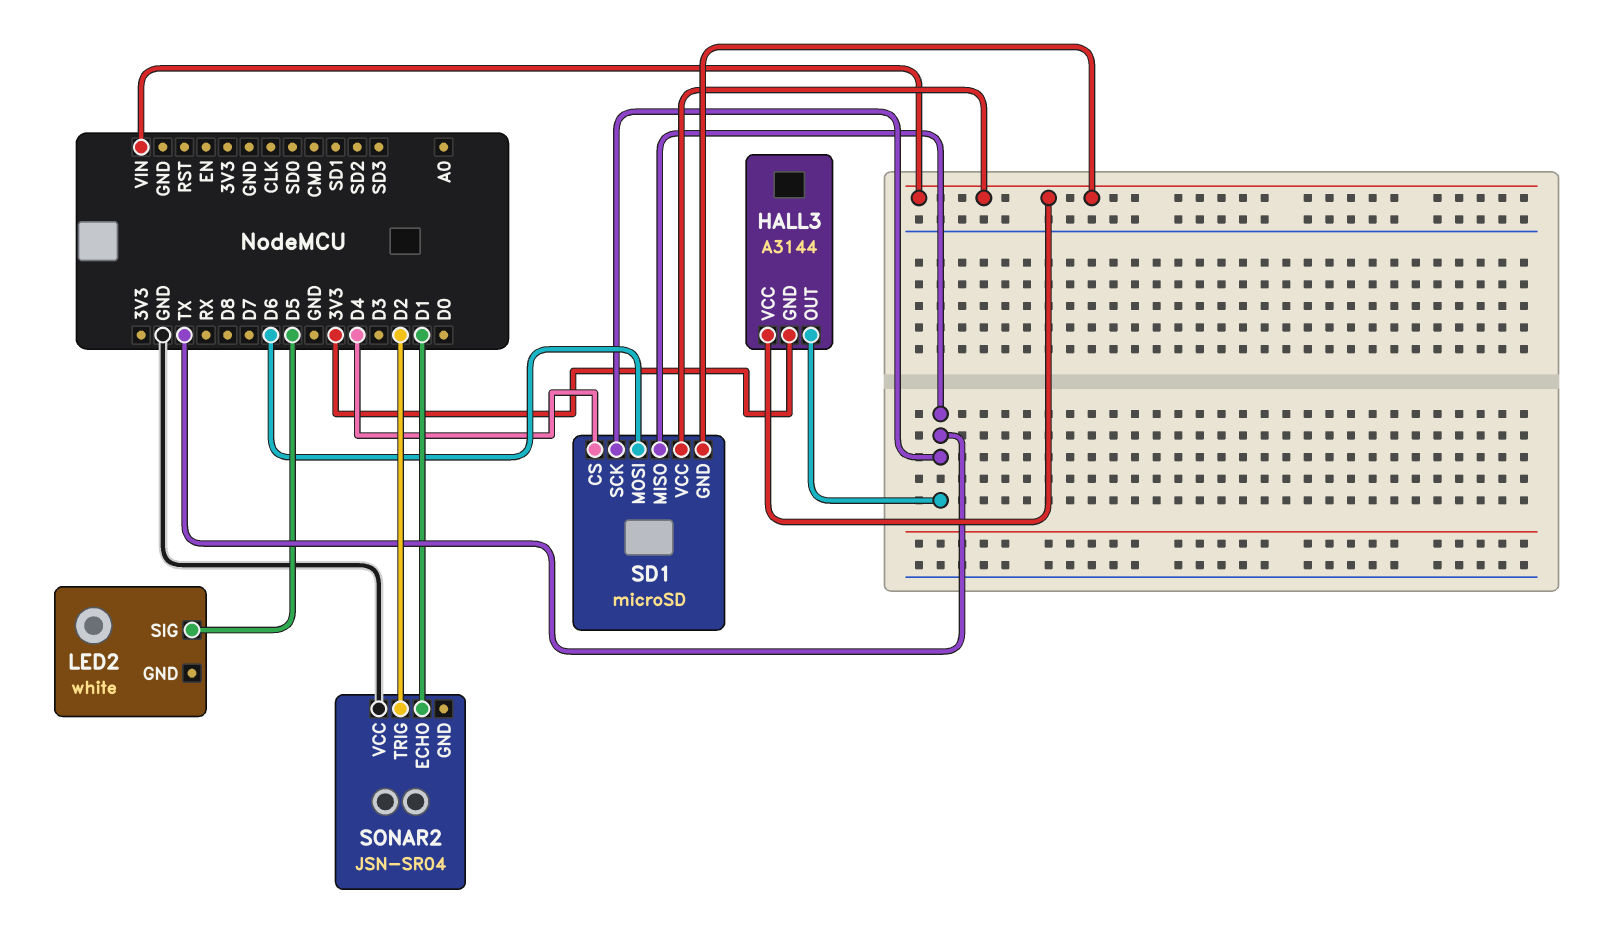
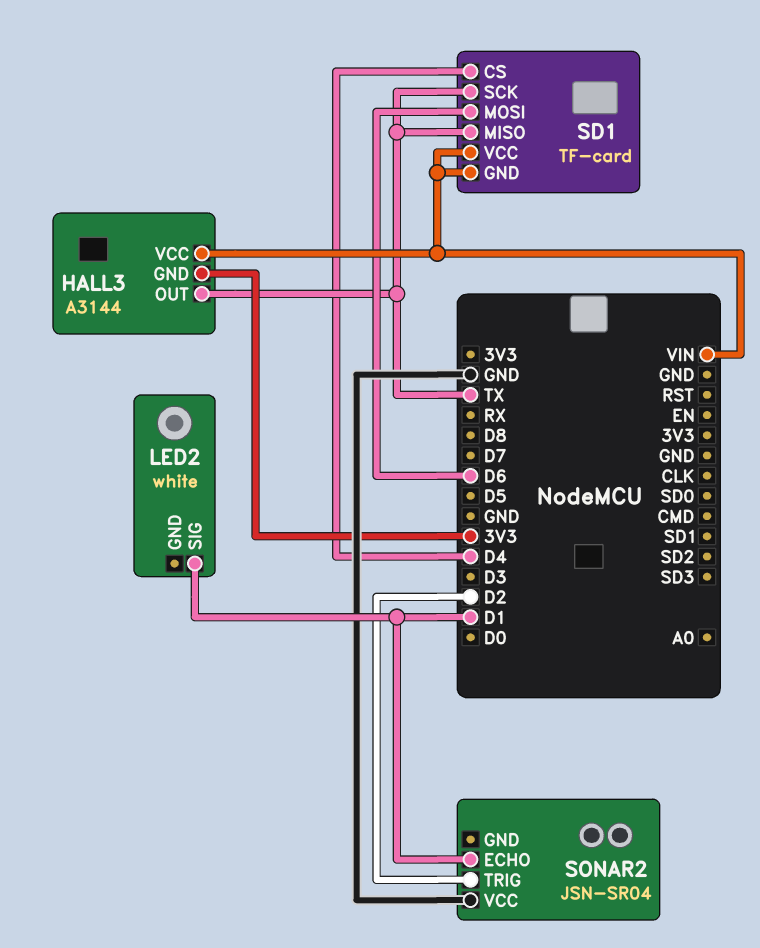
LED2 pin SIG: D5 -> D1
SD1: microSD -> TF-card

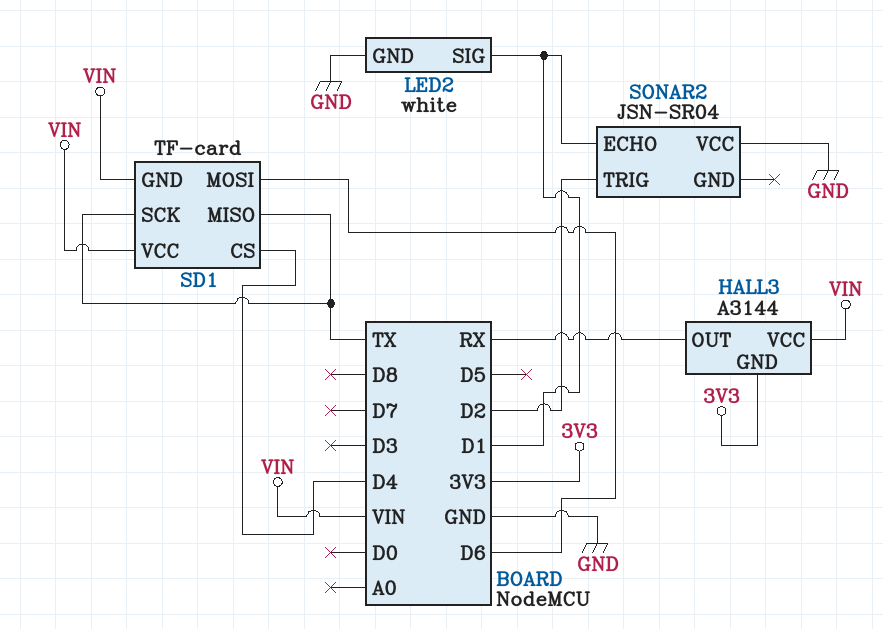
HALL3 pin OUT: TX -> RX
LED2 pin GND: none -> GND

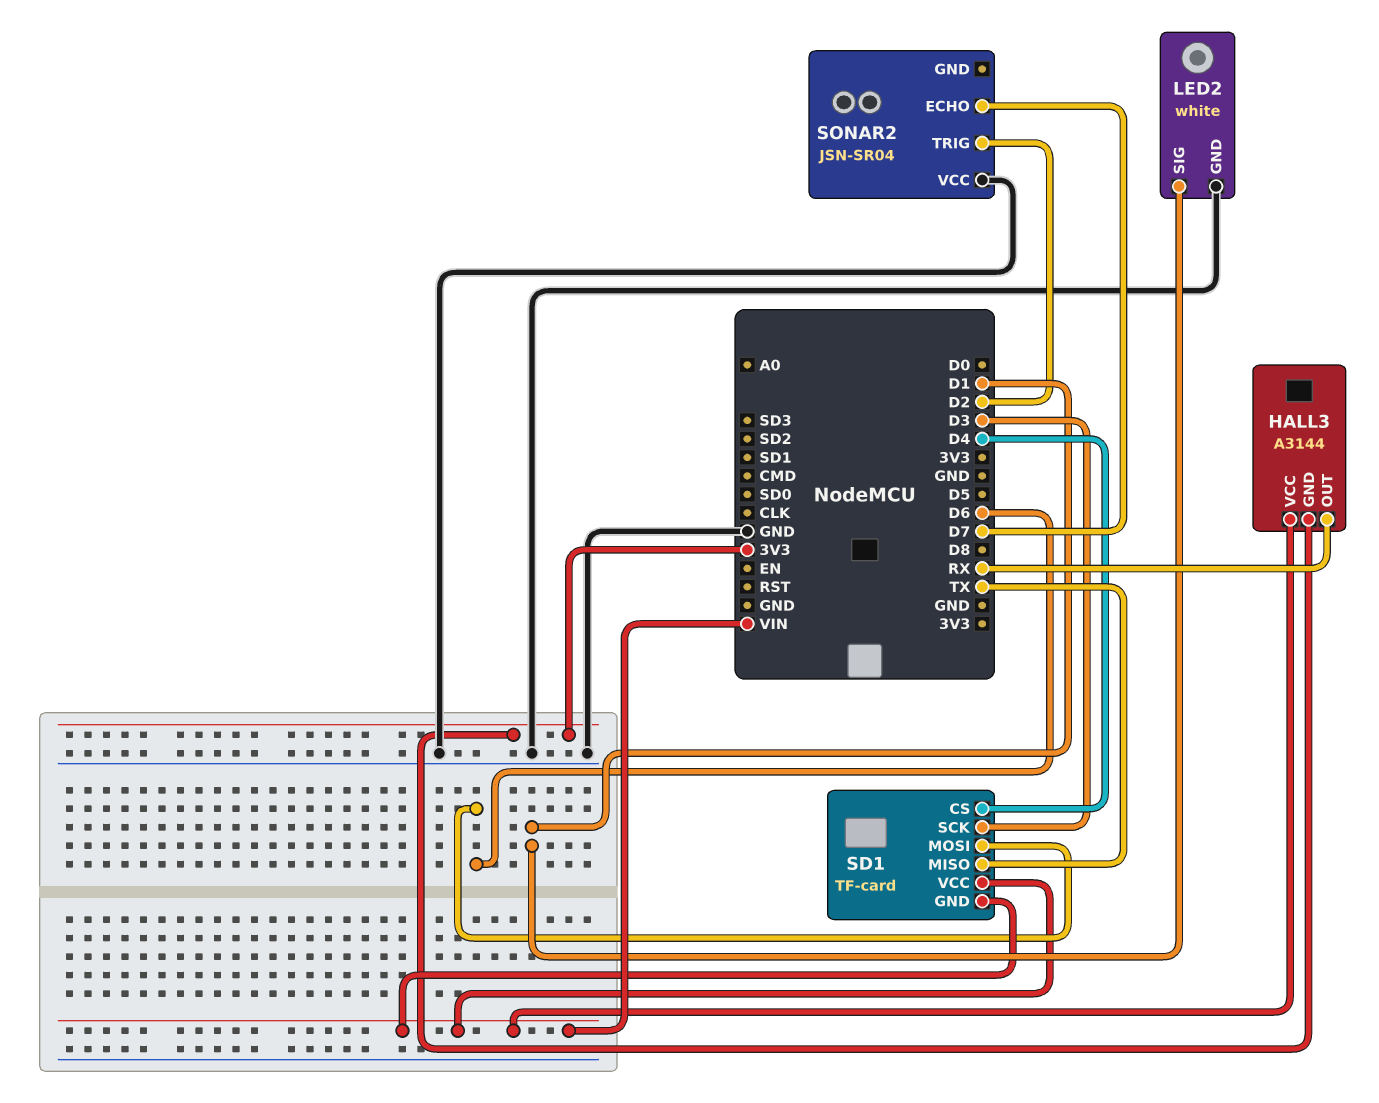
SD1 pin SCK: TX -> D3
SONAR2 pin ECHO: D1 -> D7

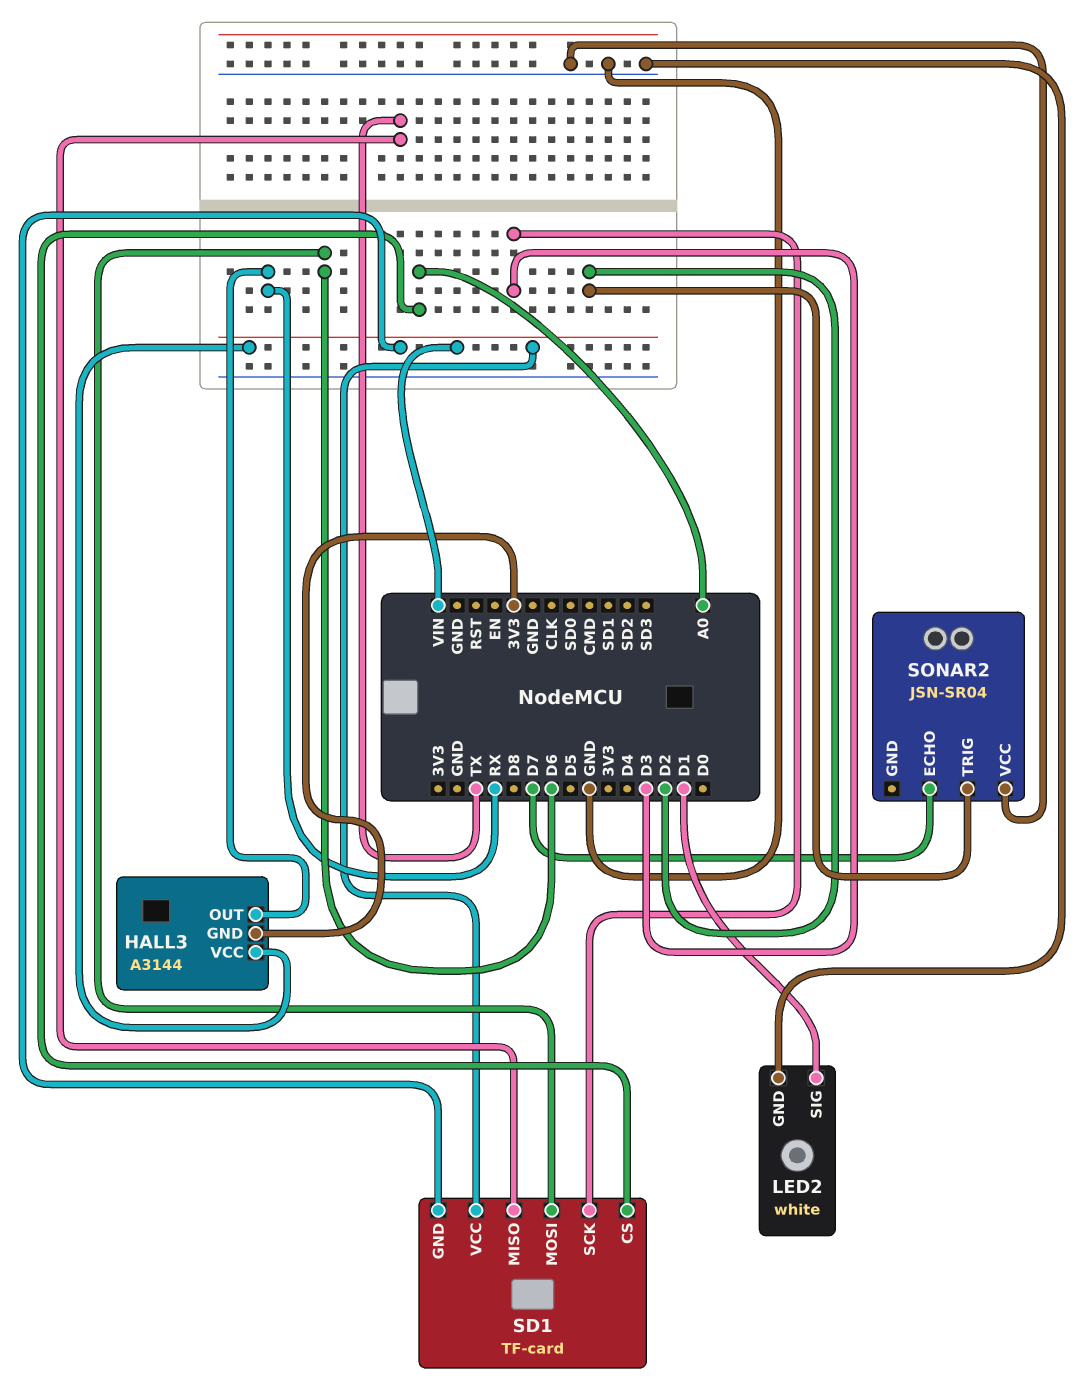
SD1 pin CS: D4 -> A0

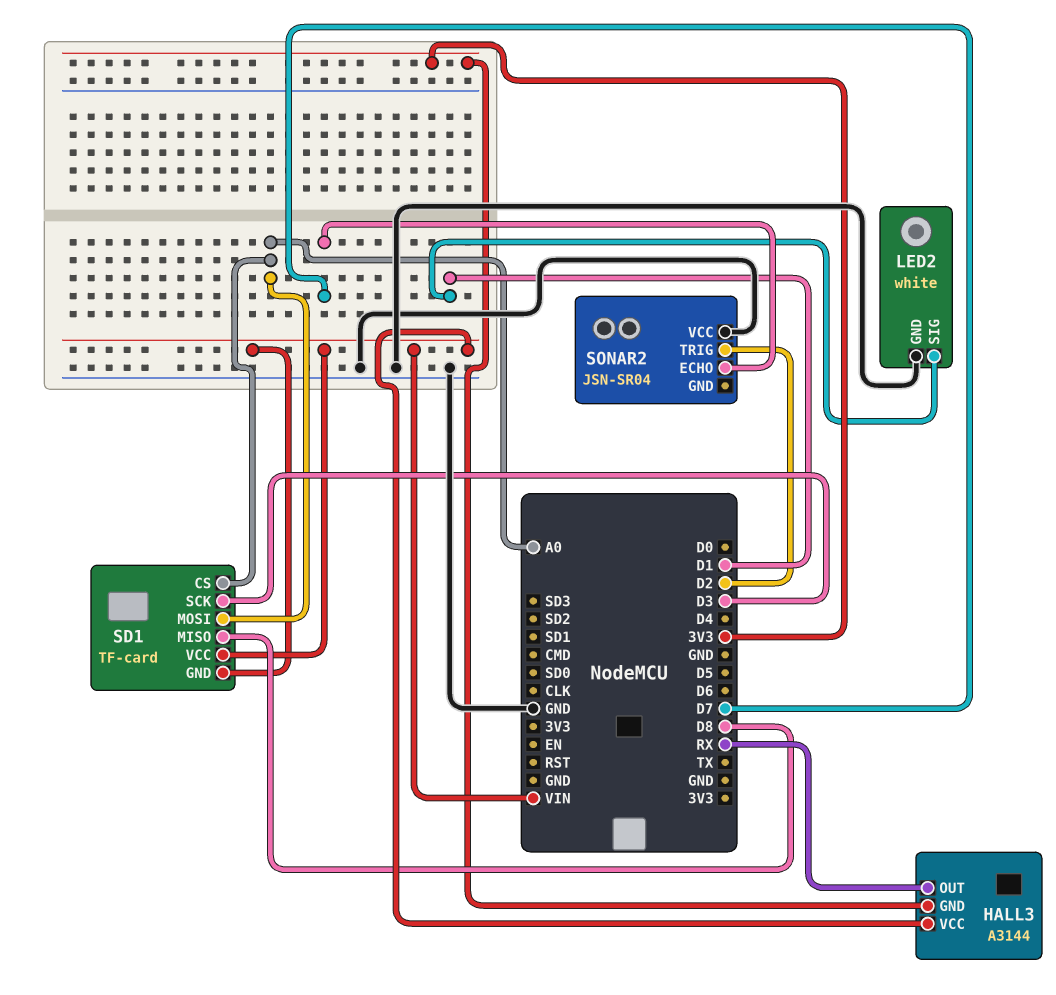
SD1 pin MISO: TX -> D8
SD1 pin MOSI: D6 -> A0

